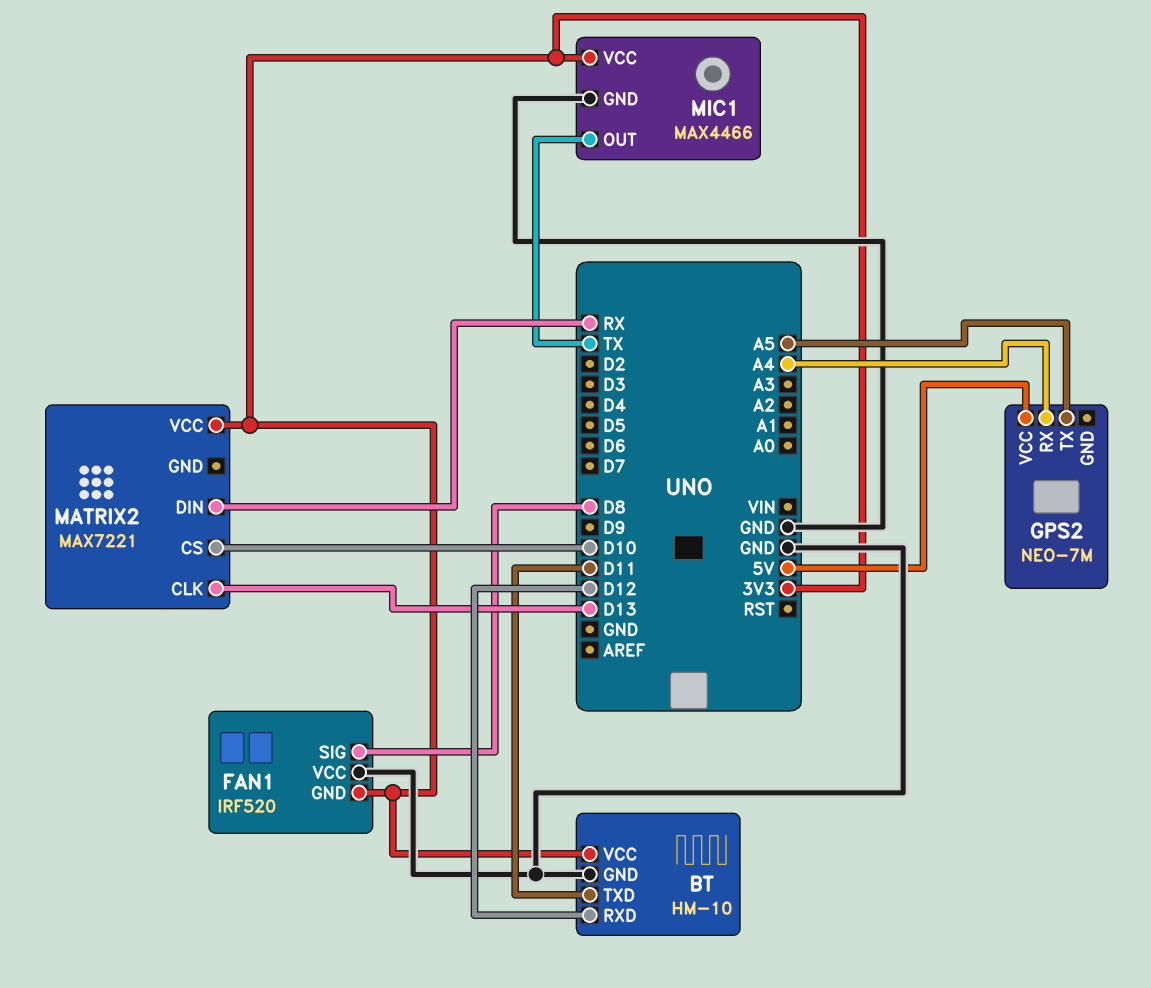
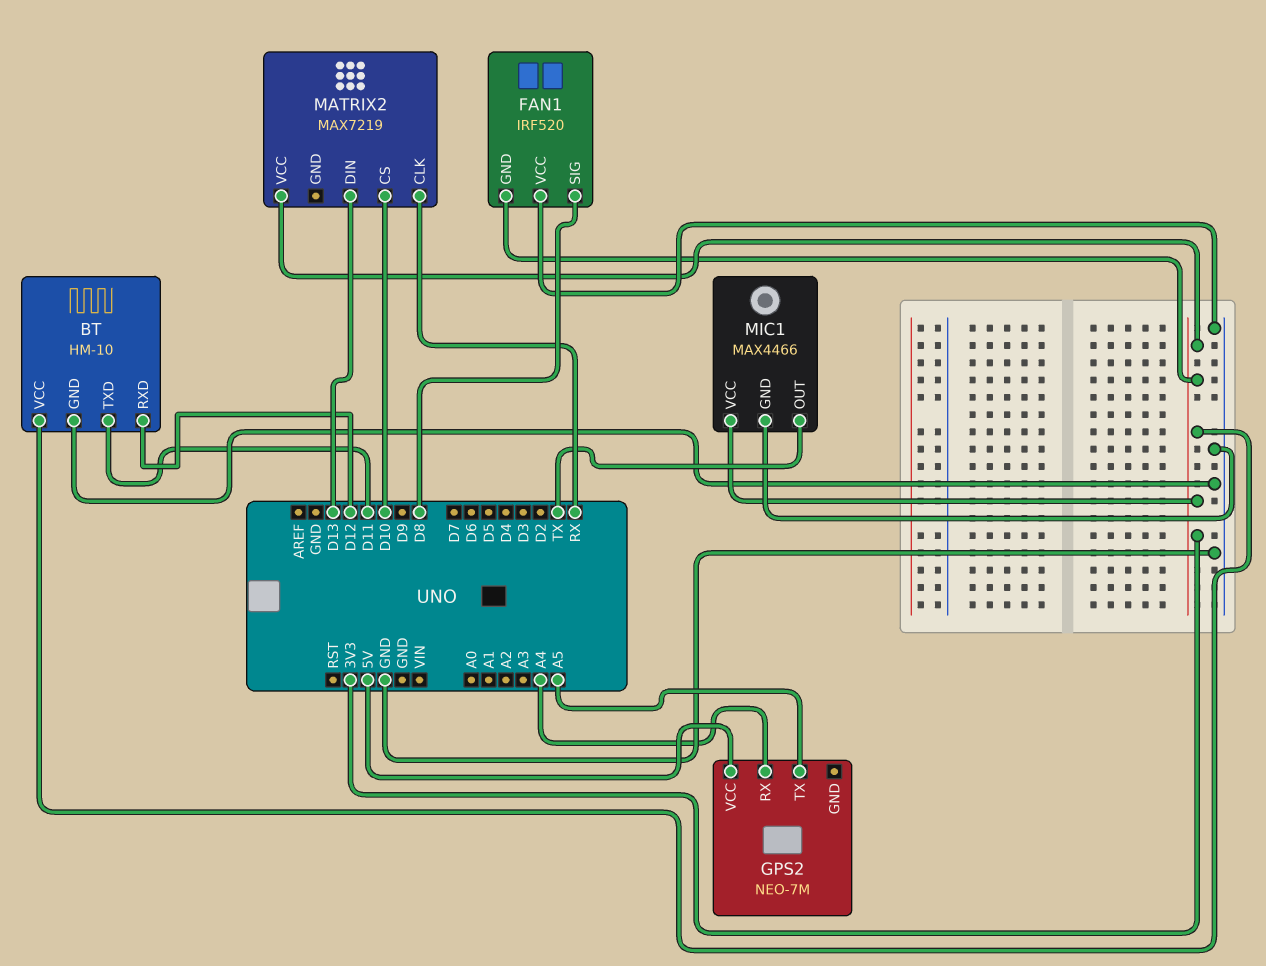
MATRIX2: MAX7221 -> MAX7219
MATRIX2 pin CLK: D13 -> RX
MATRIX2 pin DIN: RX -> D13

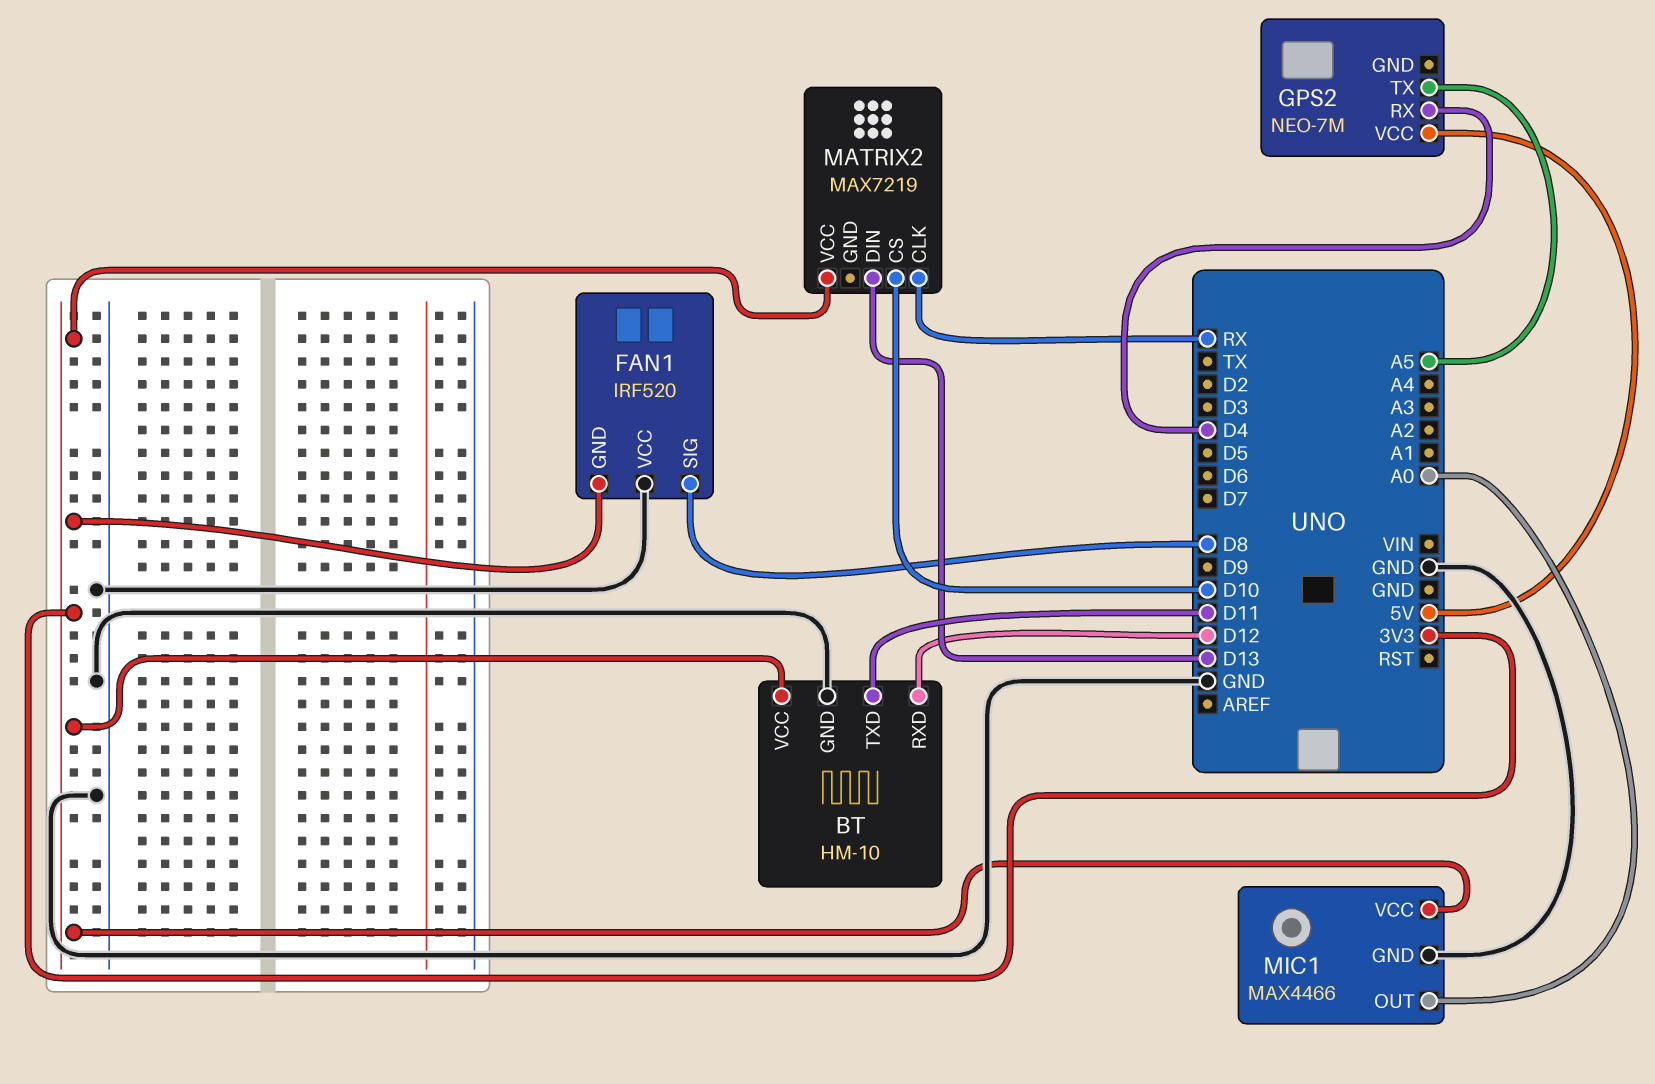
GPS2 pin RX: A4 -> D4
MIC1 pin OUT: TX -> A0

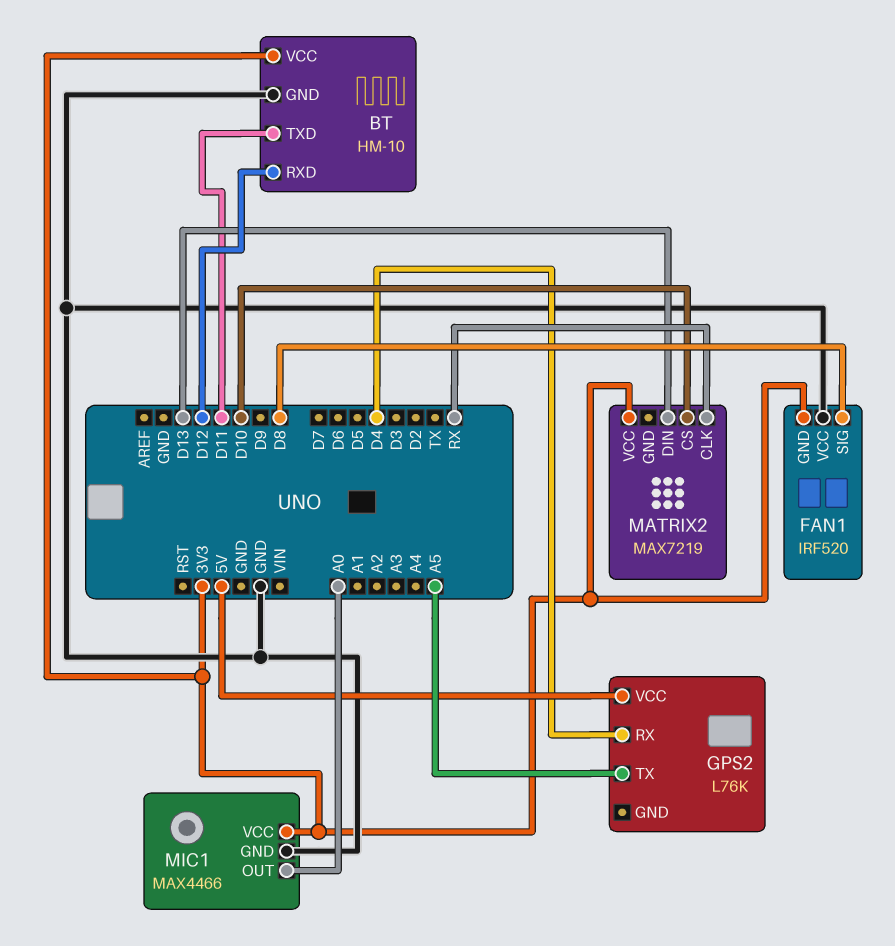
GPS2: NEO-7M -> L76K

